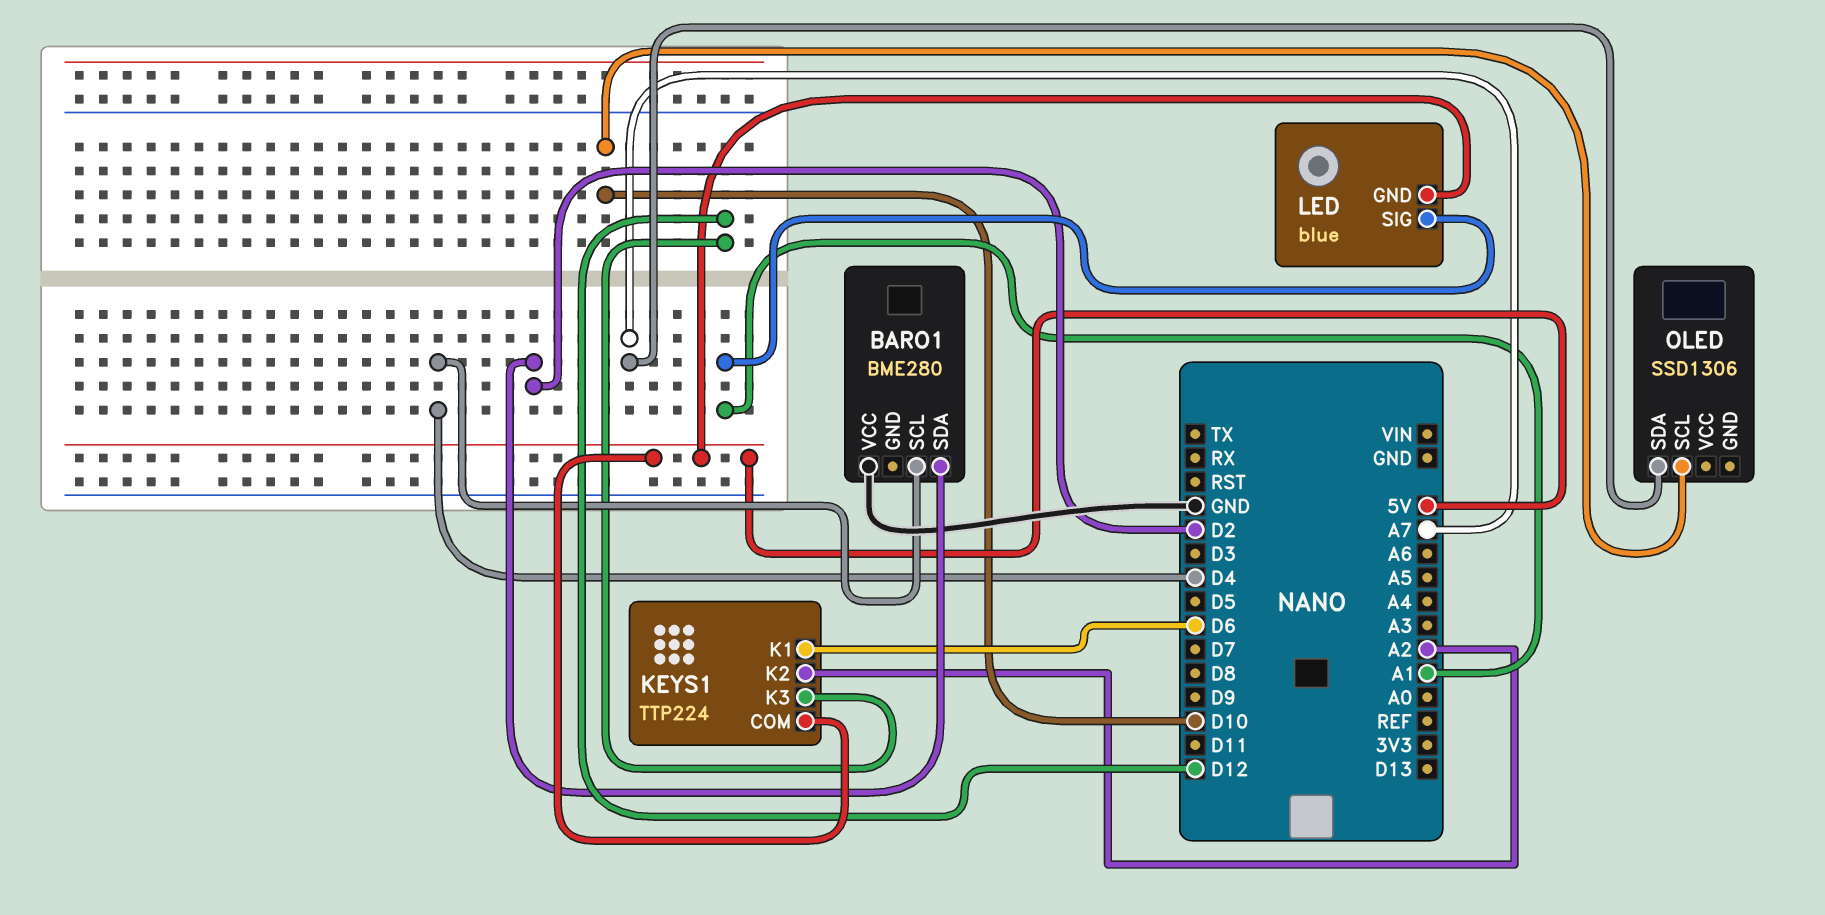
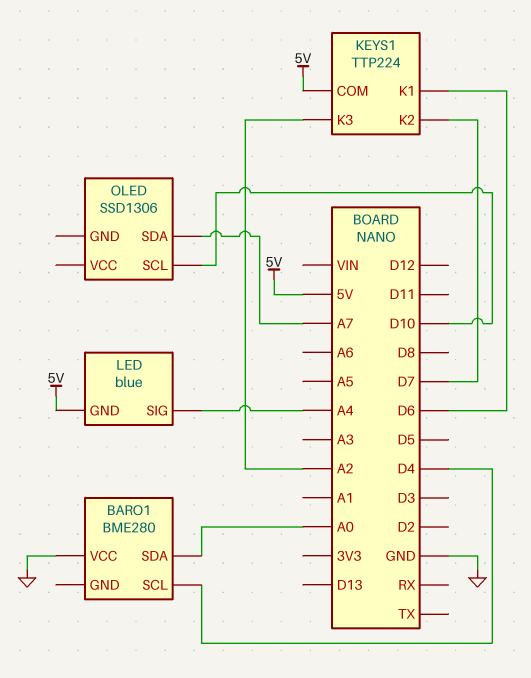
BARO1 pin SDA: D2 -> A0
KEYS1 pin K2: A2 -> D7
KEYS1 pin K3: D12 -> A2
LED pin SIG: A1 -> A4

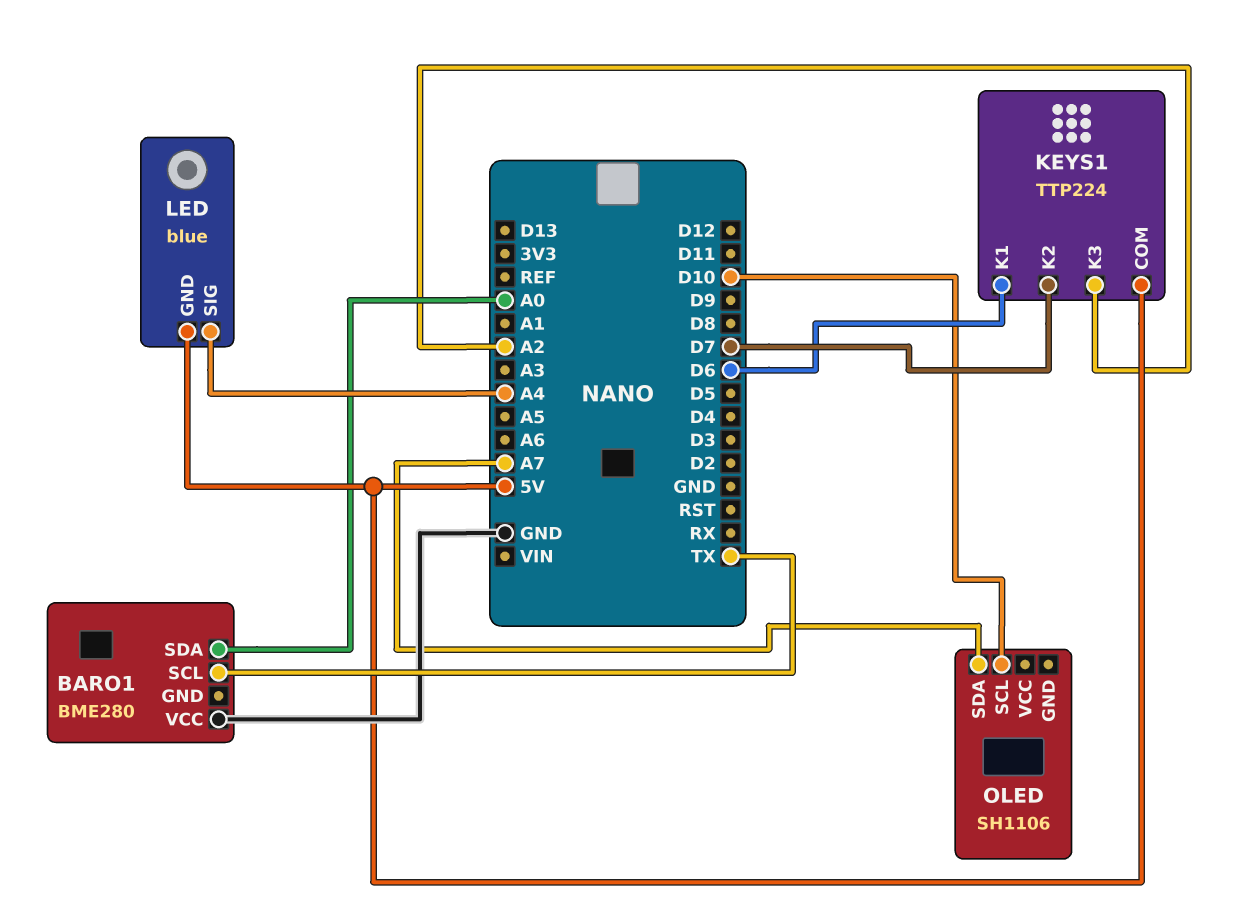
BARO1 pin SCL: D4 -> TX
OLED: SSD1306 -> SH1106

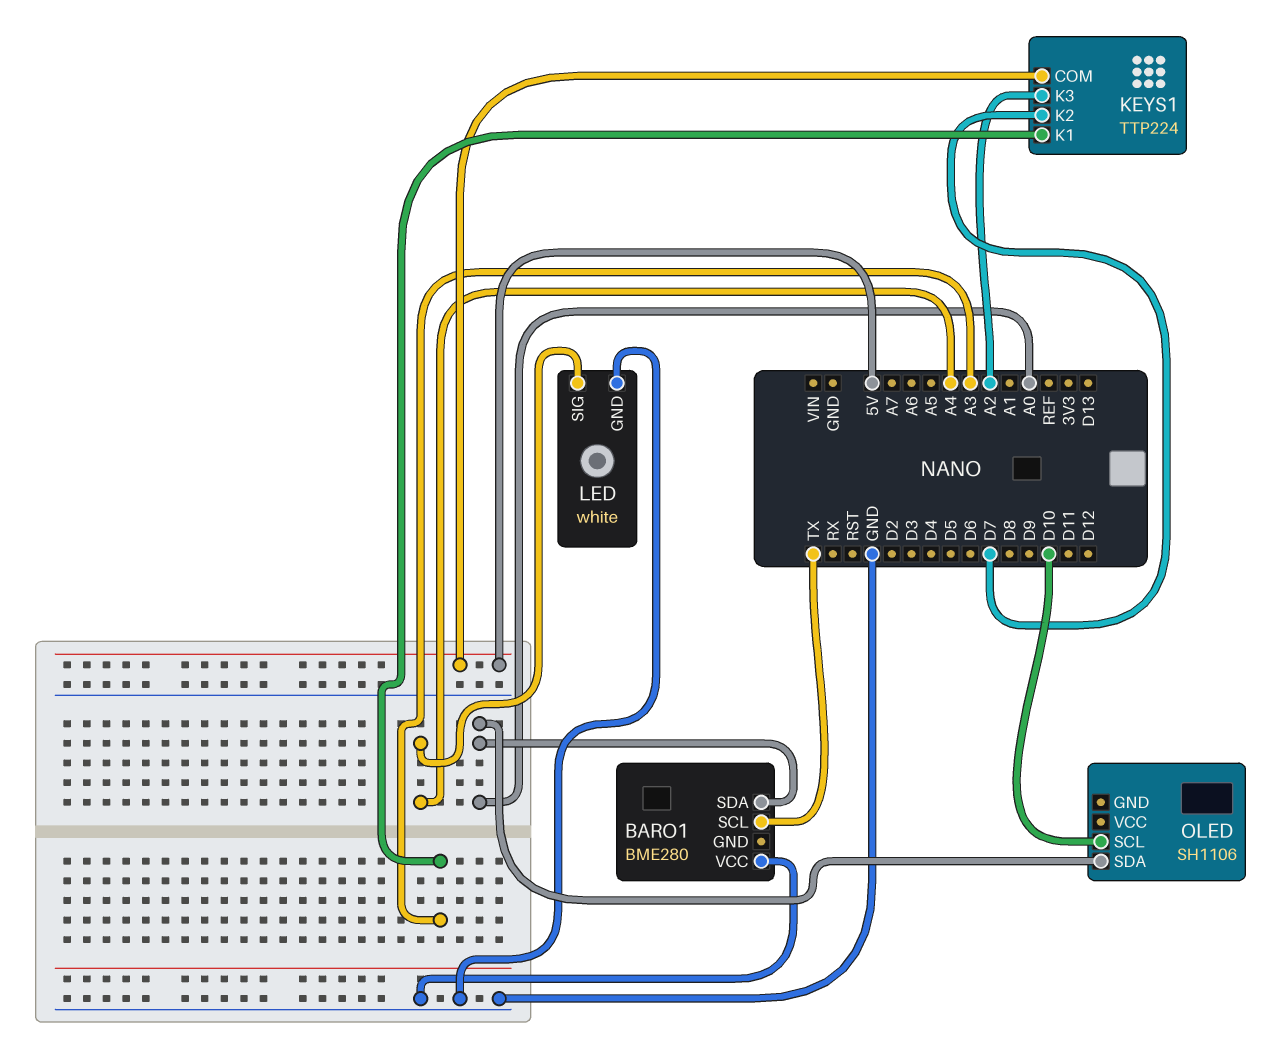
KEYS1 pin K1: D6 -> A3
LED: blue -> white
LED pin GND: 5V -> GND
OLED pin SDA: A7 -> A0

